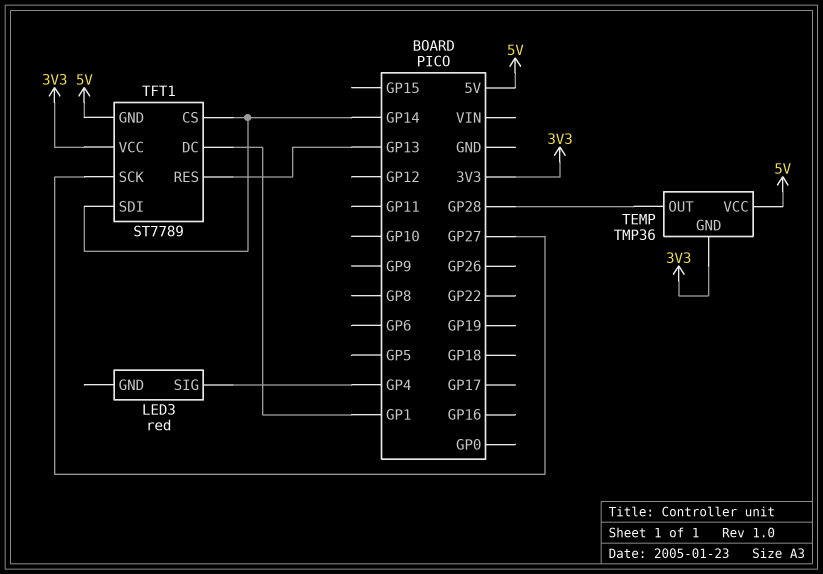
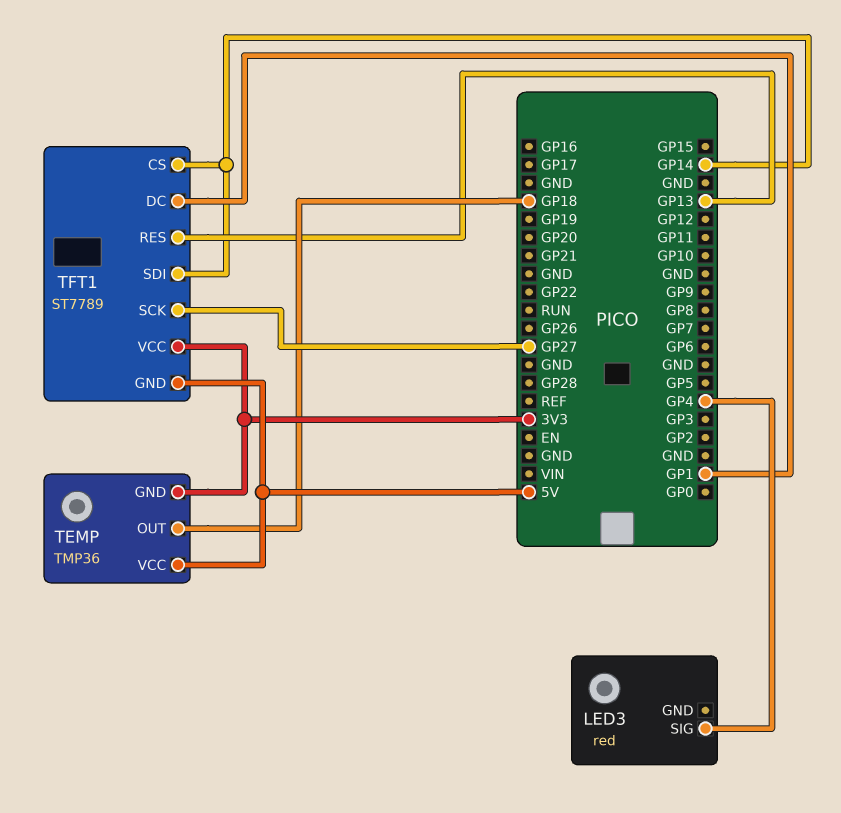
TEMP pin OUT: GP28 -> GP18

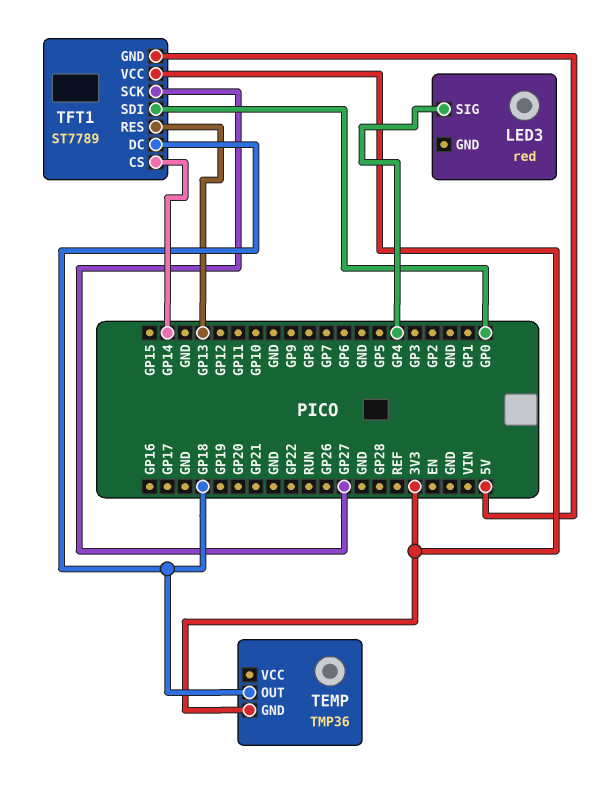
TEMP pin VCC: 5V -> none
TFT1 pin DC: GP1 -> GP18
TFT1 pin SDI: GP14 -> GP0

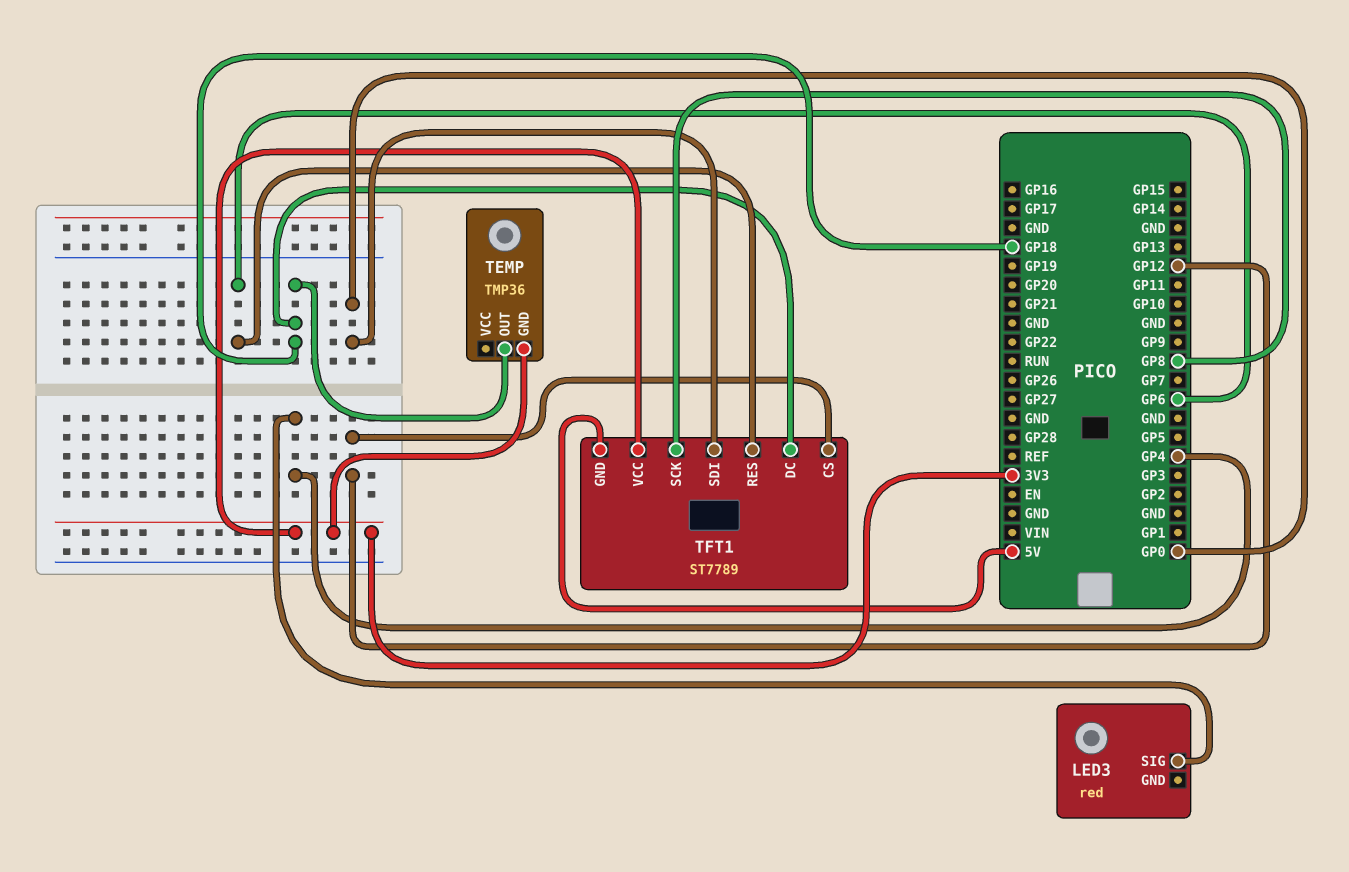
TFT1 pin CS: GP14 -> GP12
TFT1 pin RES: GP13 -> GP6
TFT1 pin SCK: GP27 -> GP8

